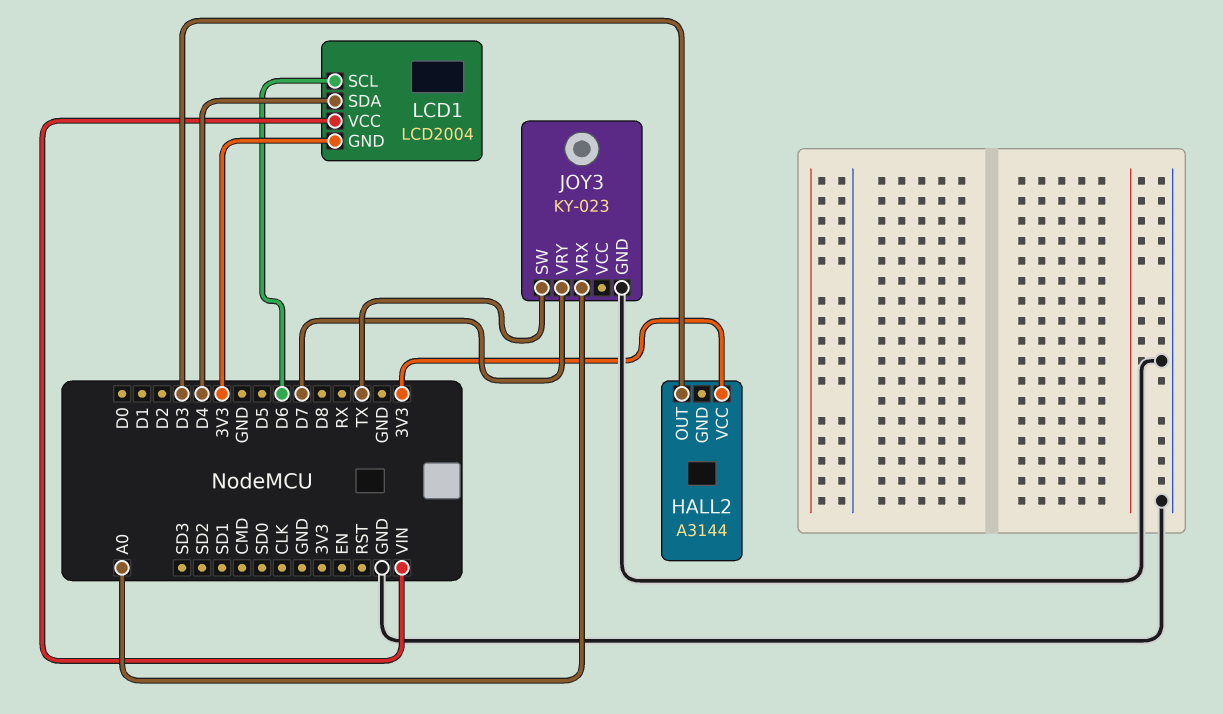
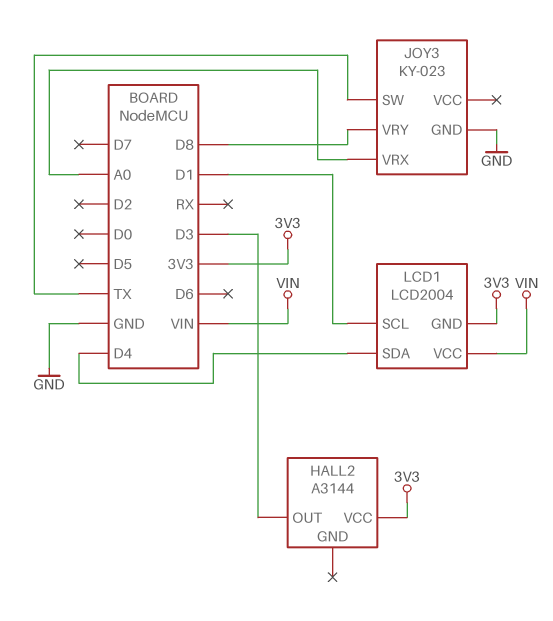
JOY3 pin VRY: D7 -> D8
LCD1 pin SCL: D6 -> D1

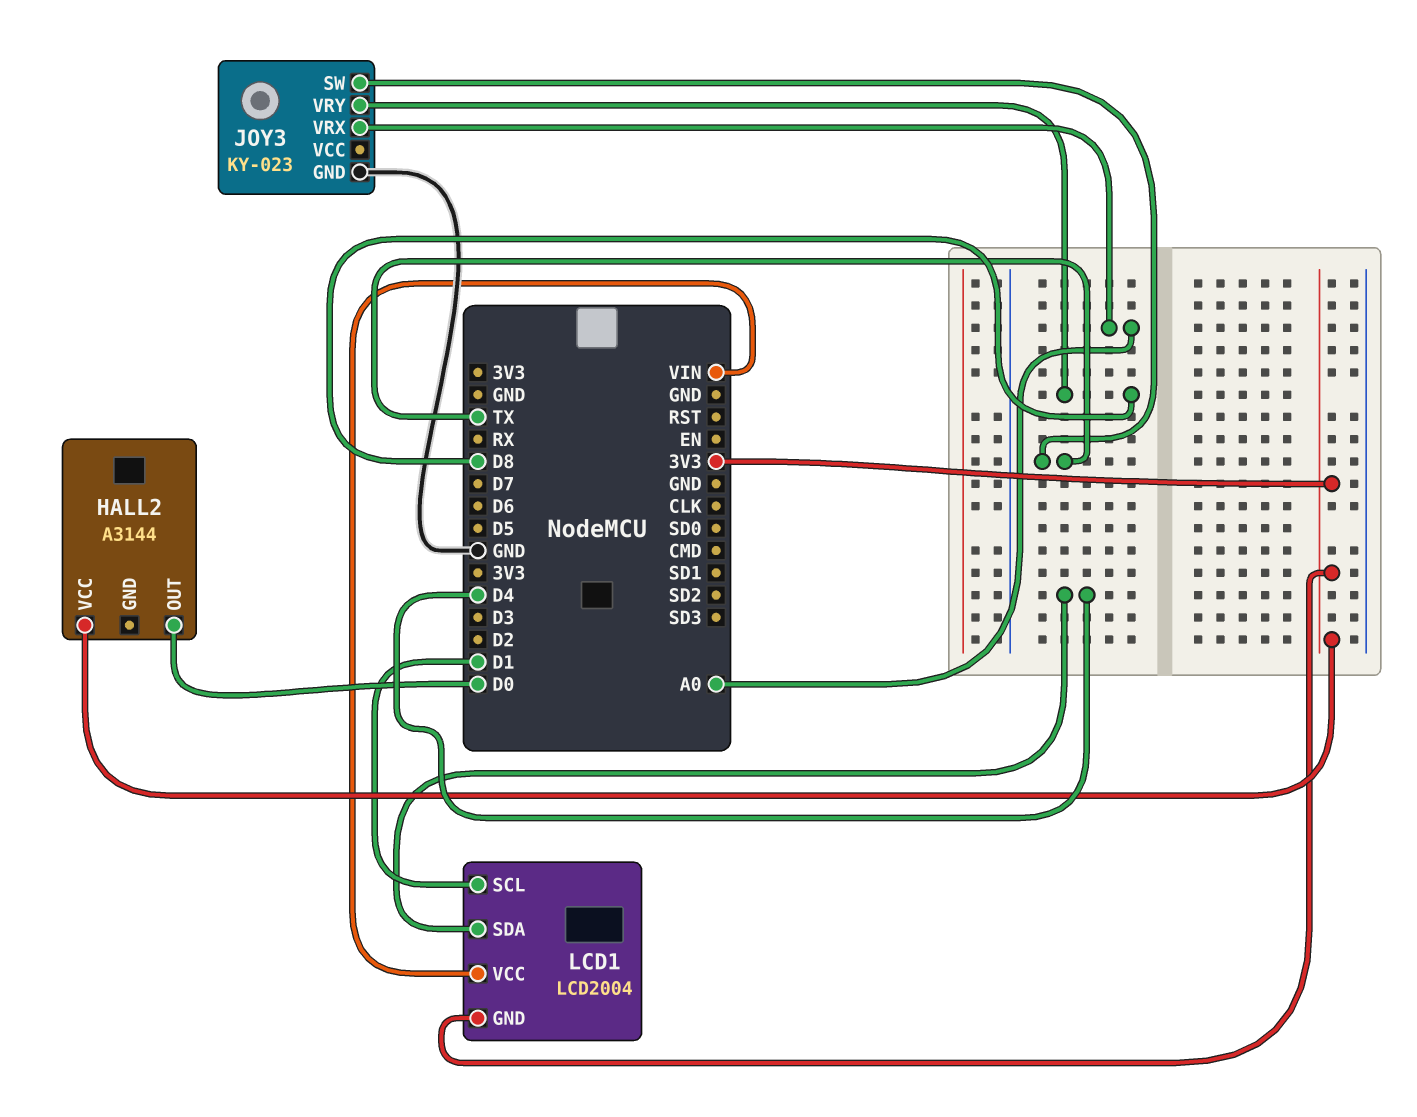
HALL2 pin OUT: D3 -> D0

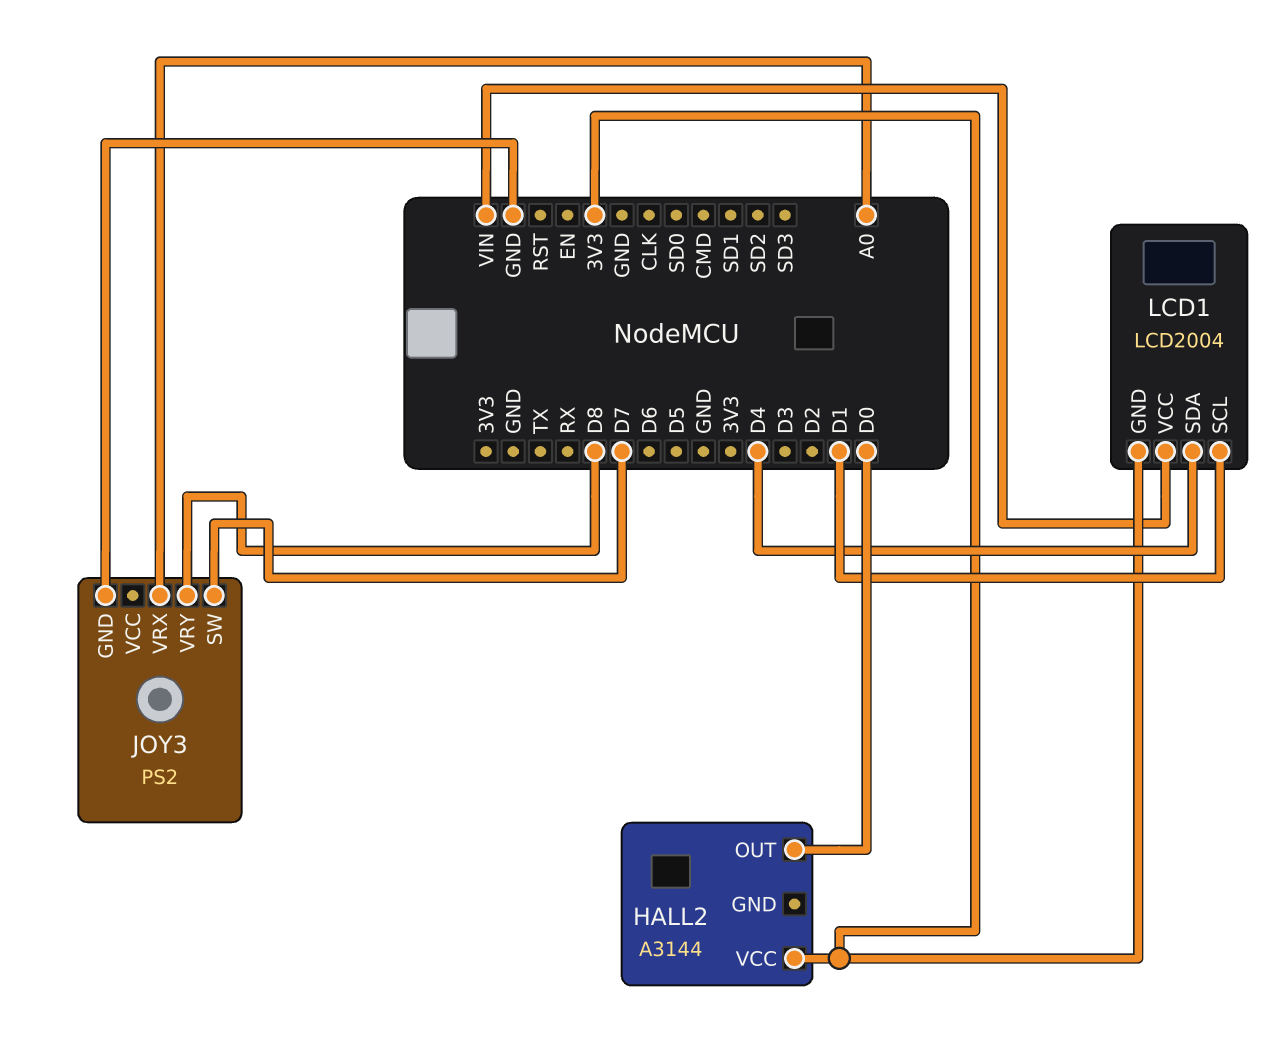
JOY3: KY-023 -> PS2
JOY3 pin SW: TX -> D7

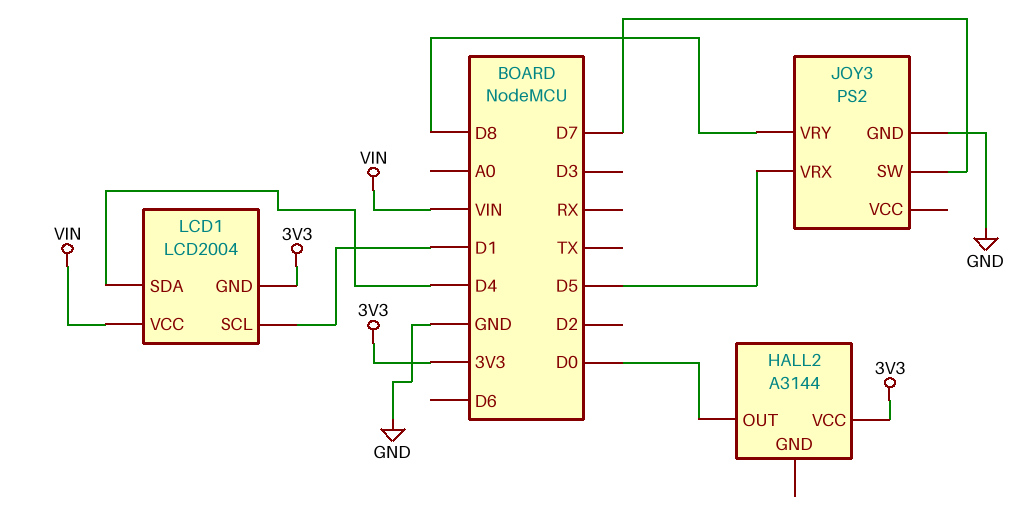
JOY3 pin VRX: A0 -> D5

